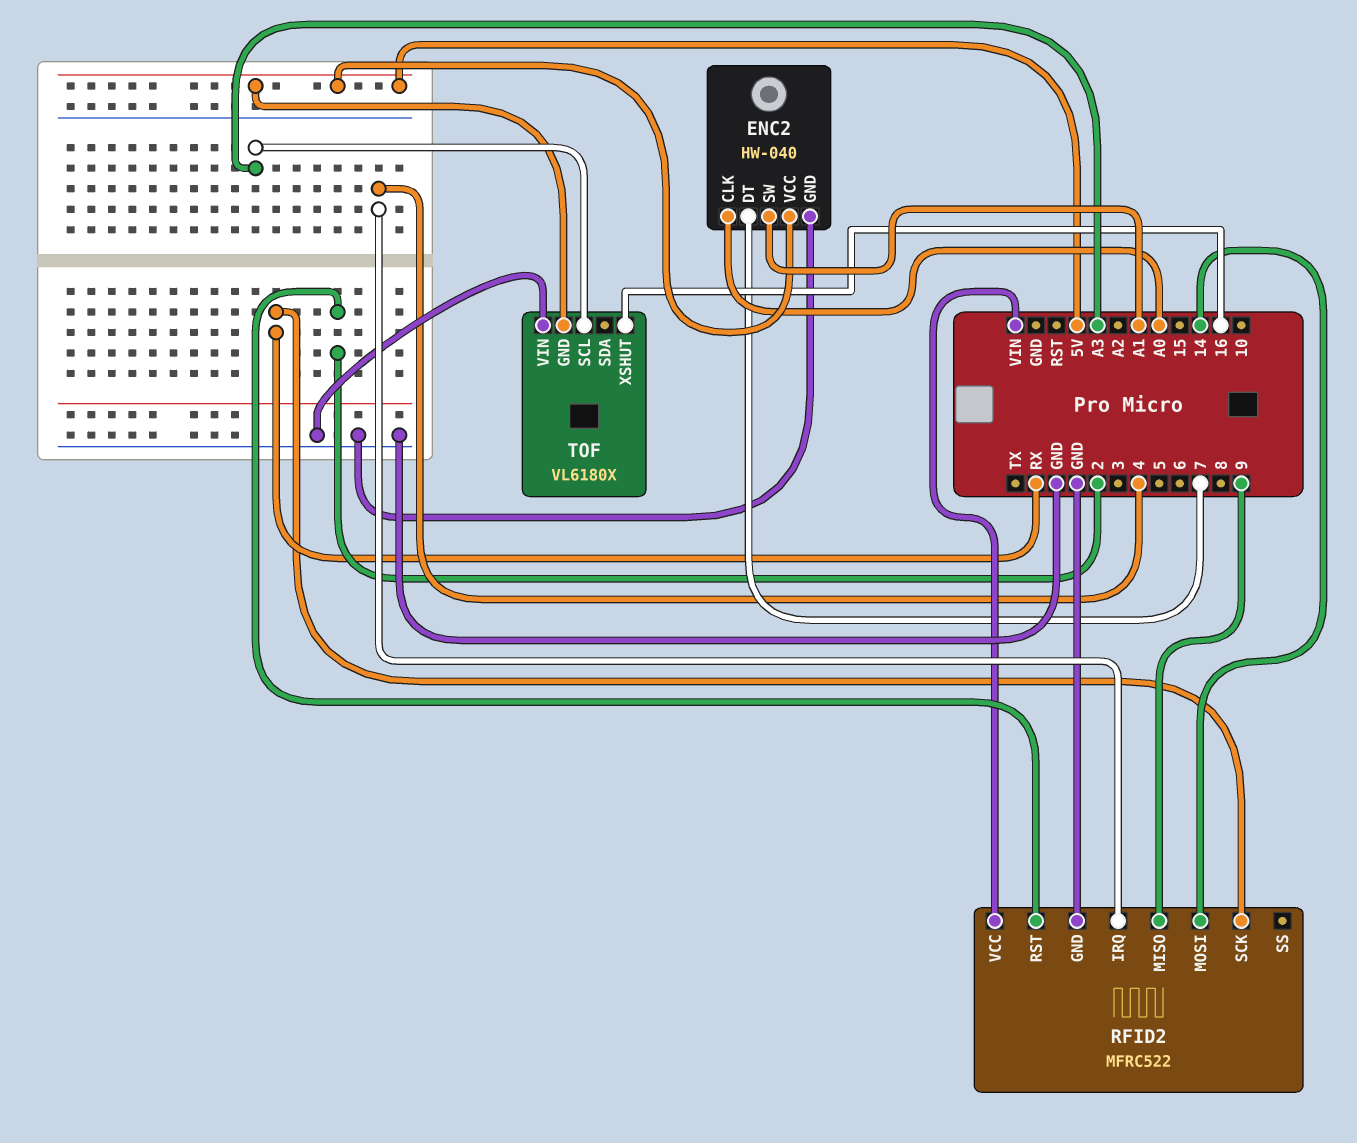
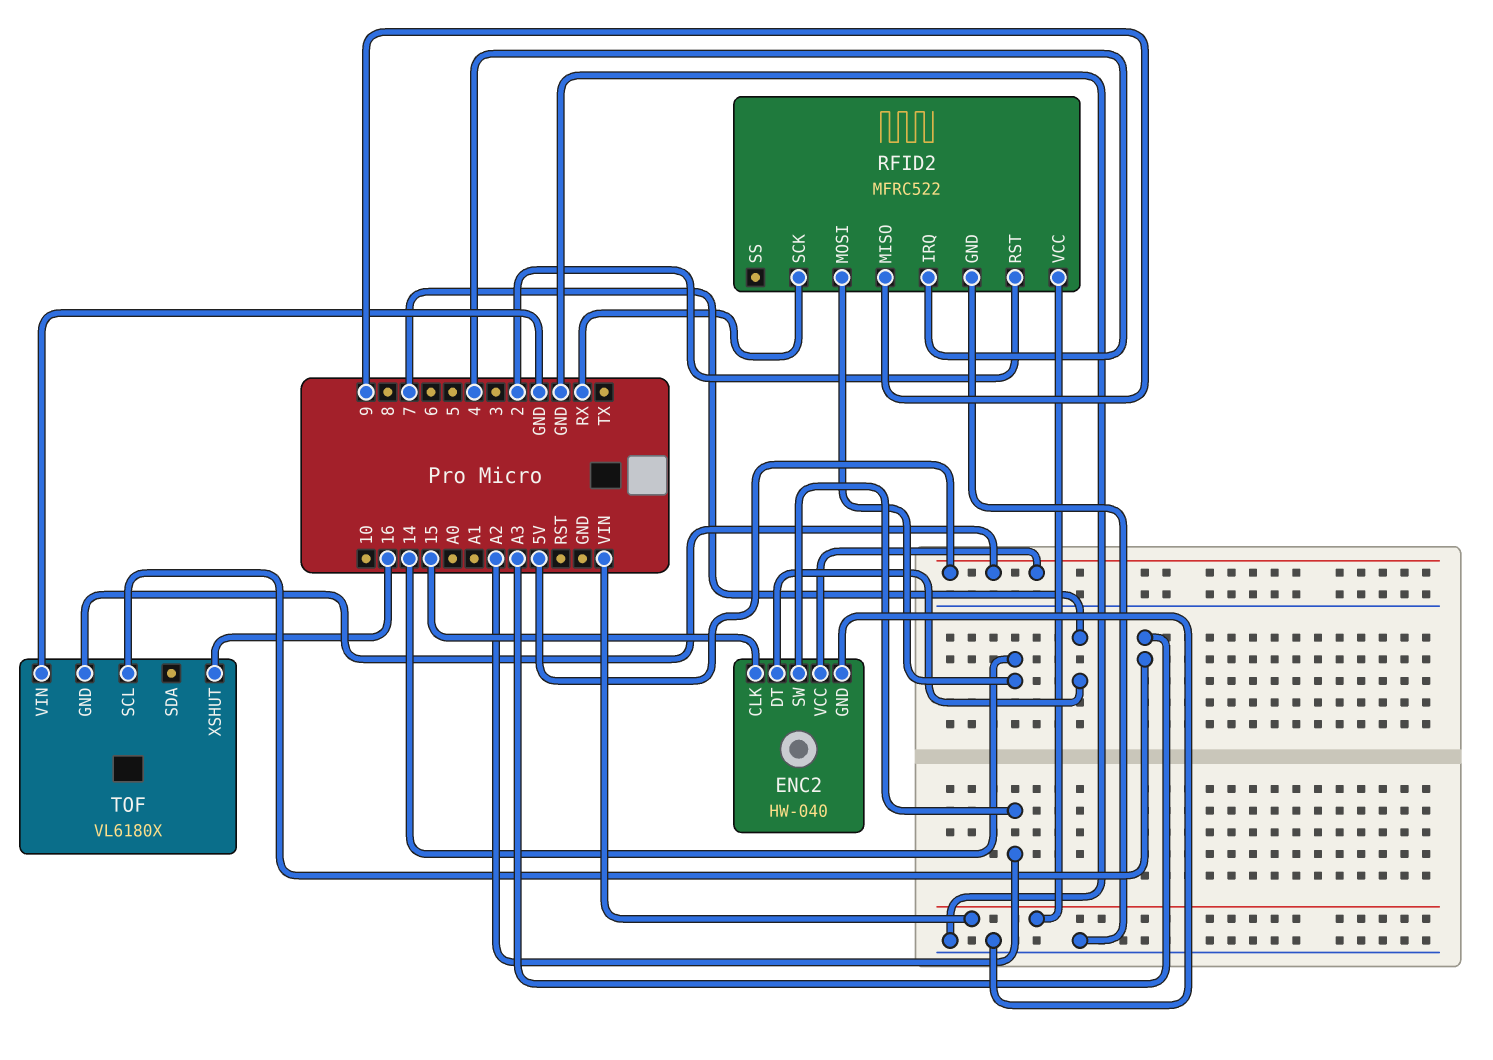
ENC2 pin CLK: A0 -> 15
ENC2 pin SW: A1 -> A2

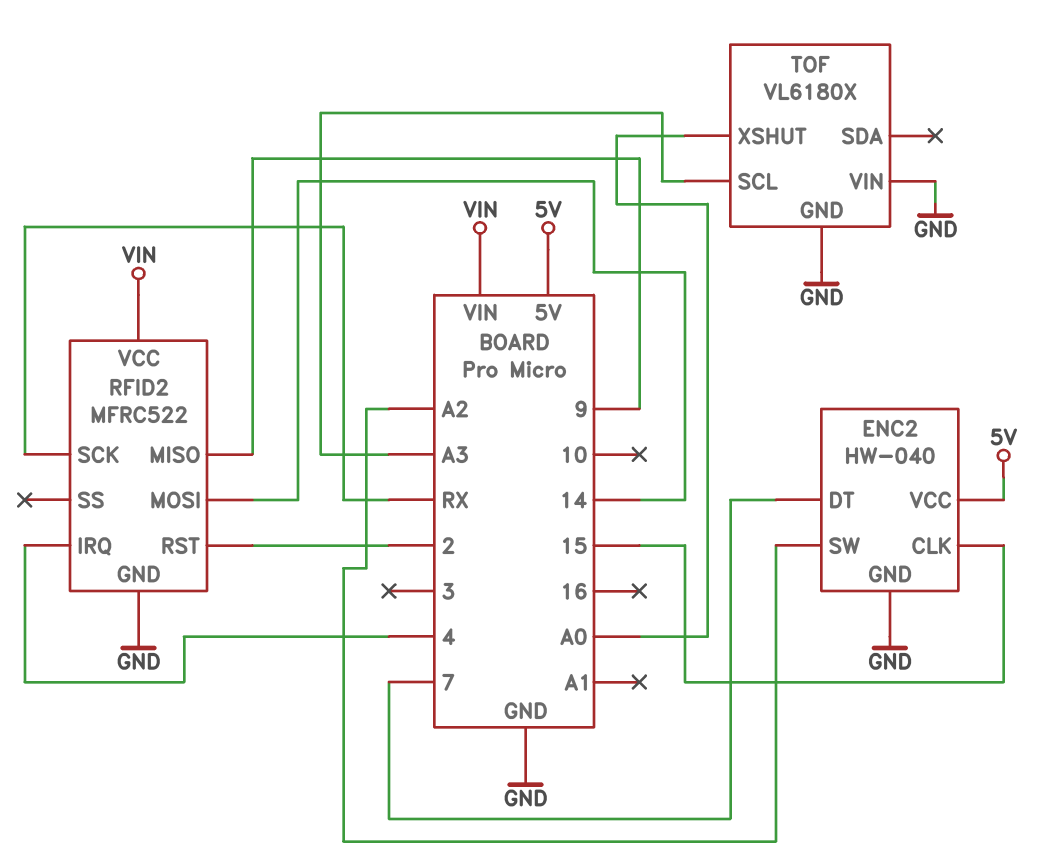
TOF pin GND: 5V -> GND
TOF pin XSHUT: 16 -> A0

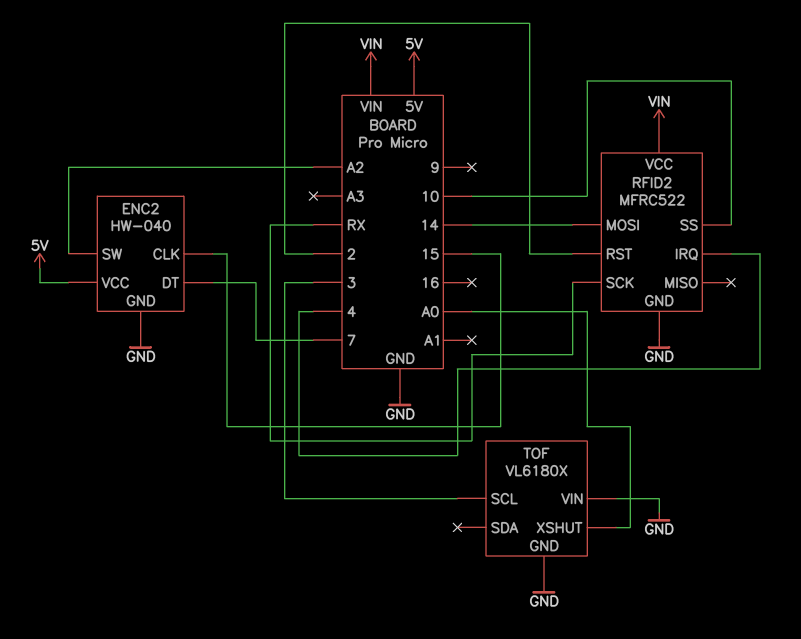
RFID2 pin MISO: 9 -> none
RFID2 pin SS: none -> 10
TOF pin SCL: A3 -> 3

